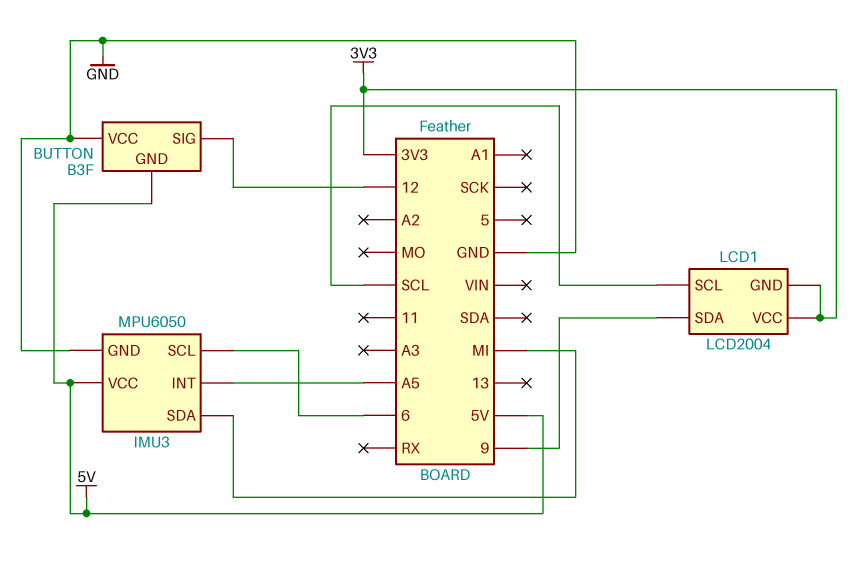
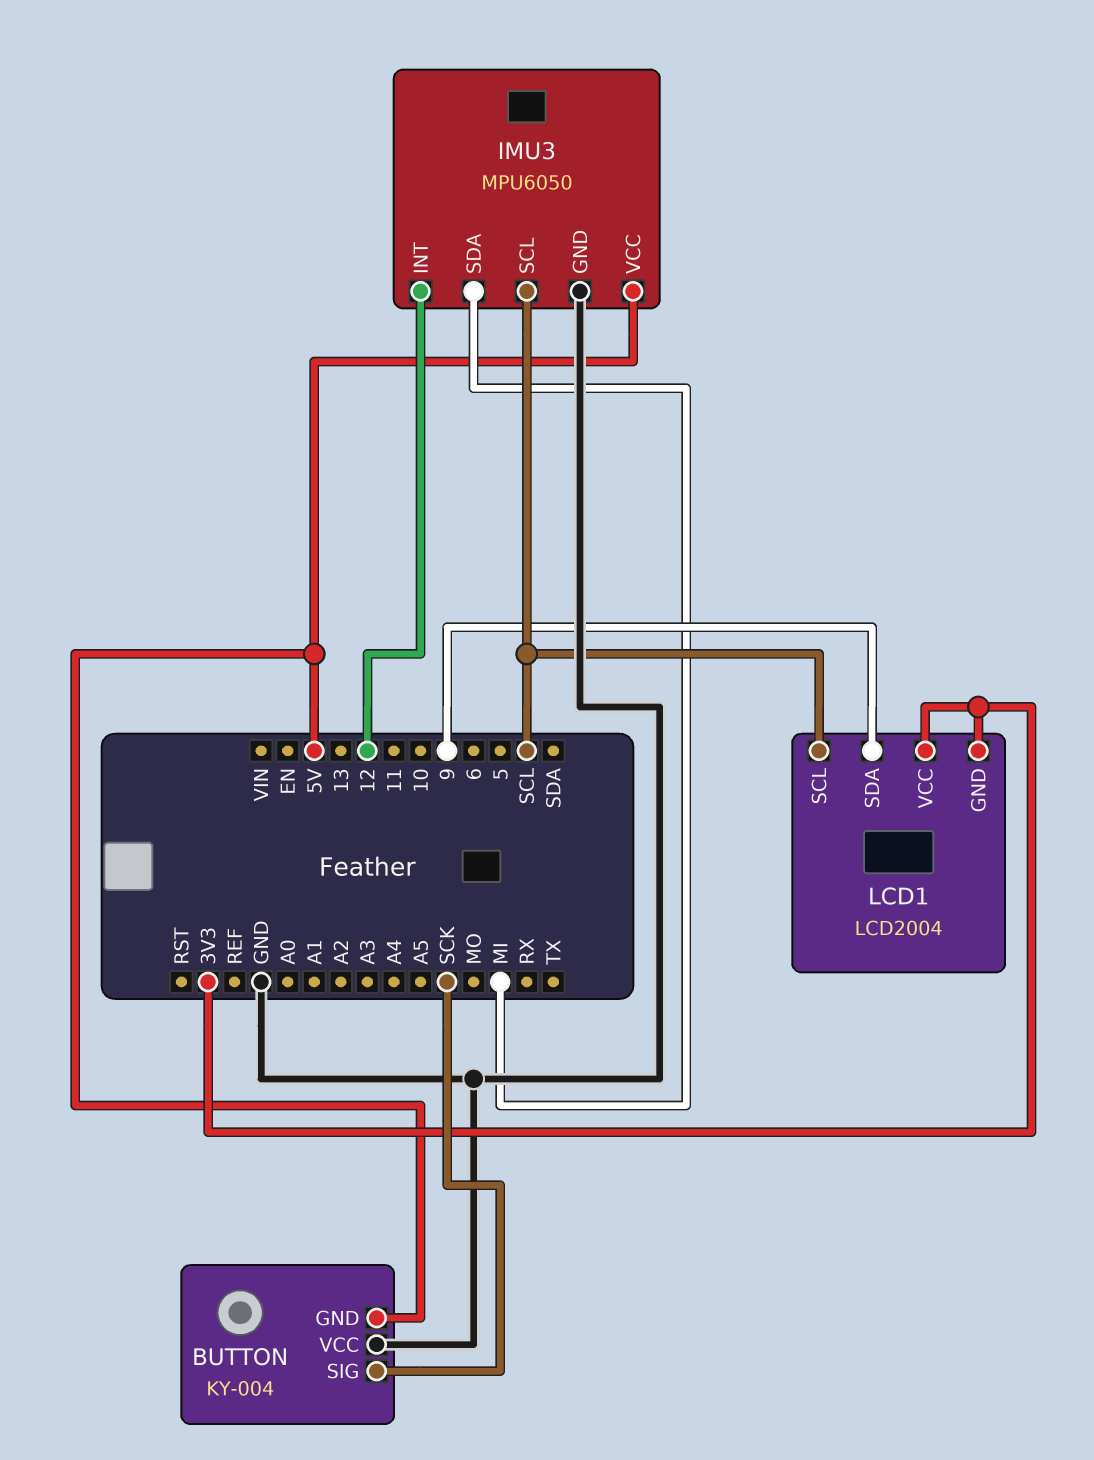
BUTTON: B3F -> KY-004
BUTTON pin SIG: 12 -> SCK
IMU3 pin INT: A5 -> 12
IMU3 pin SCL: 6 -> SCL

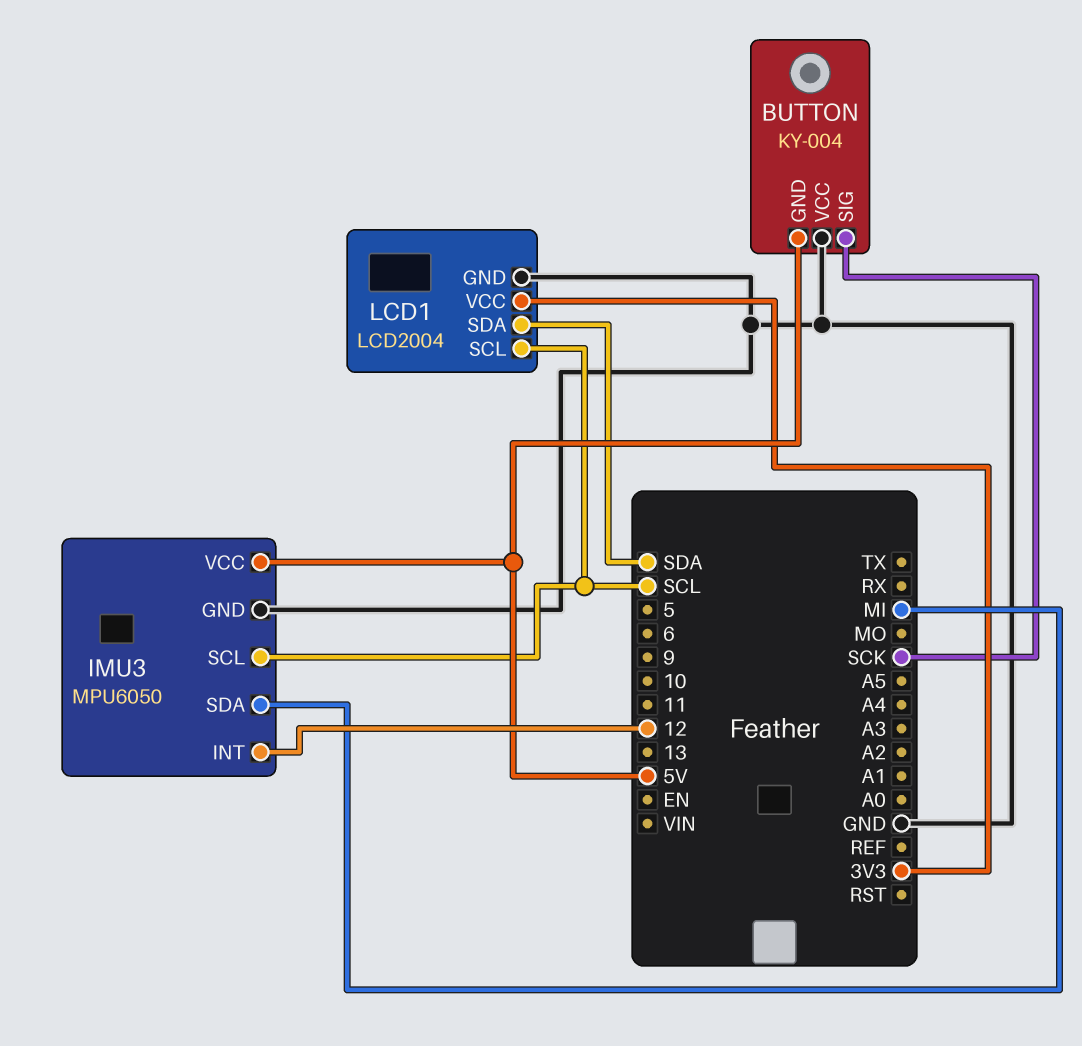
LCD1 pin GND: 3V3 -> GND
LCD1 pin SDA: 9 -> SDA

